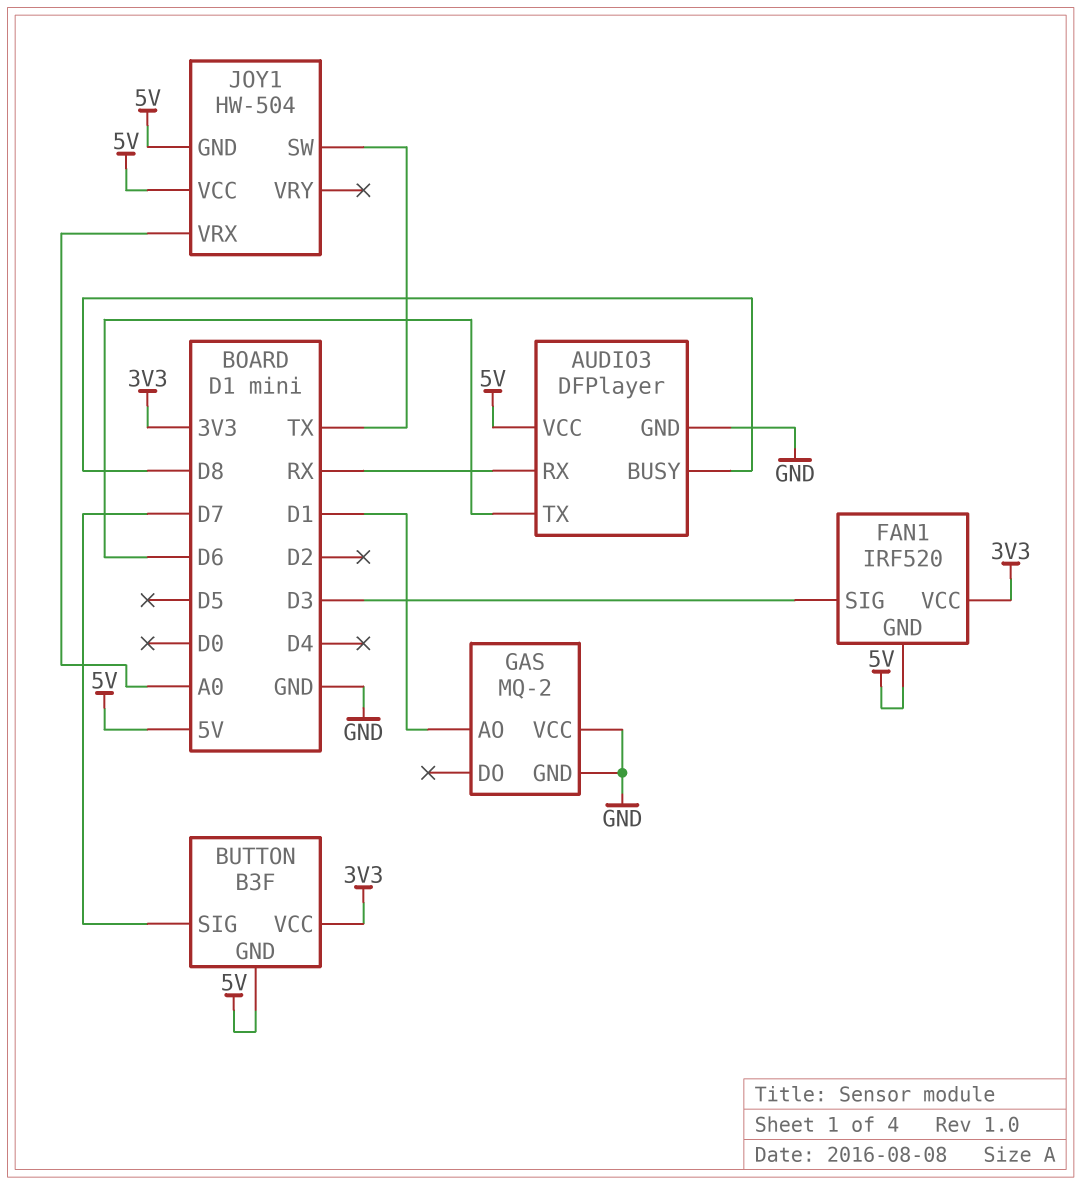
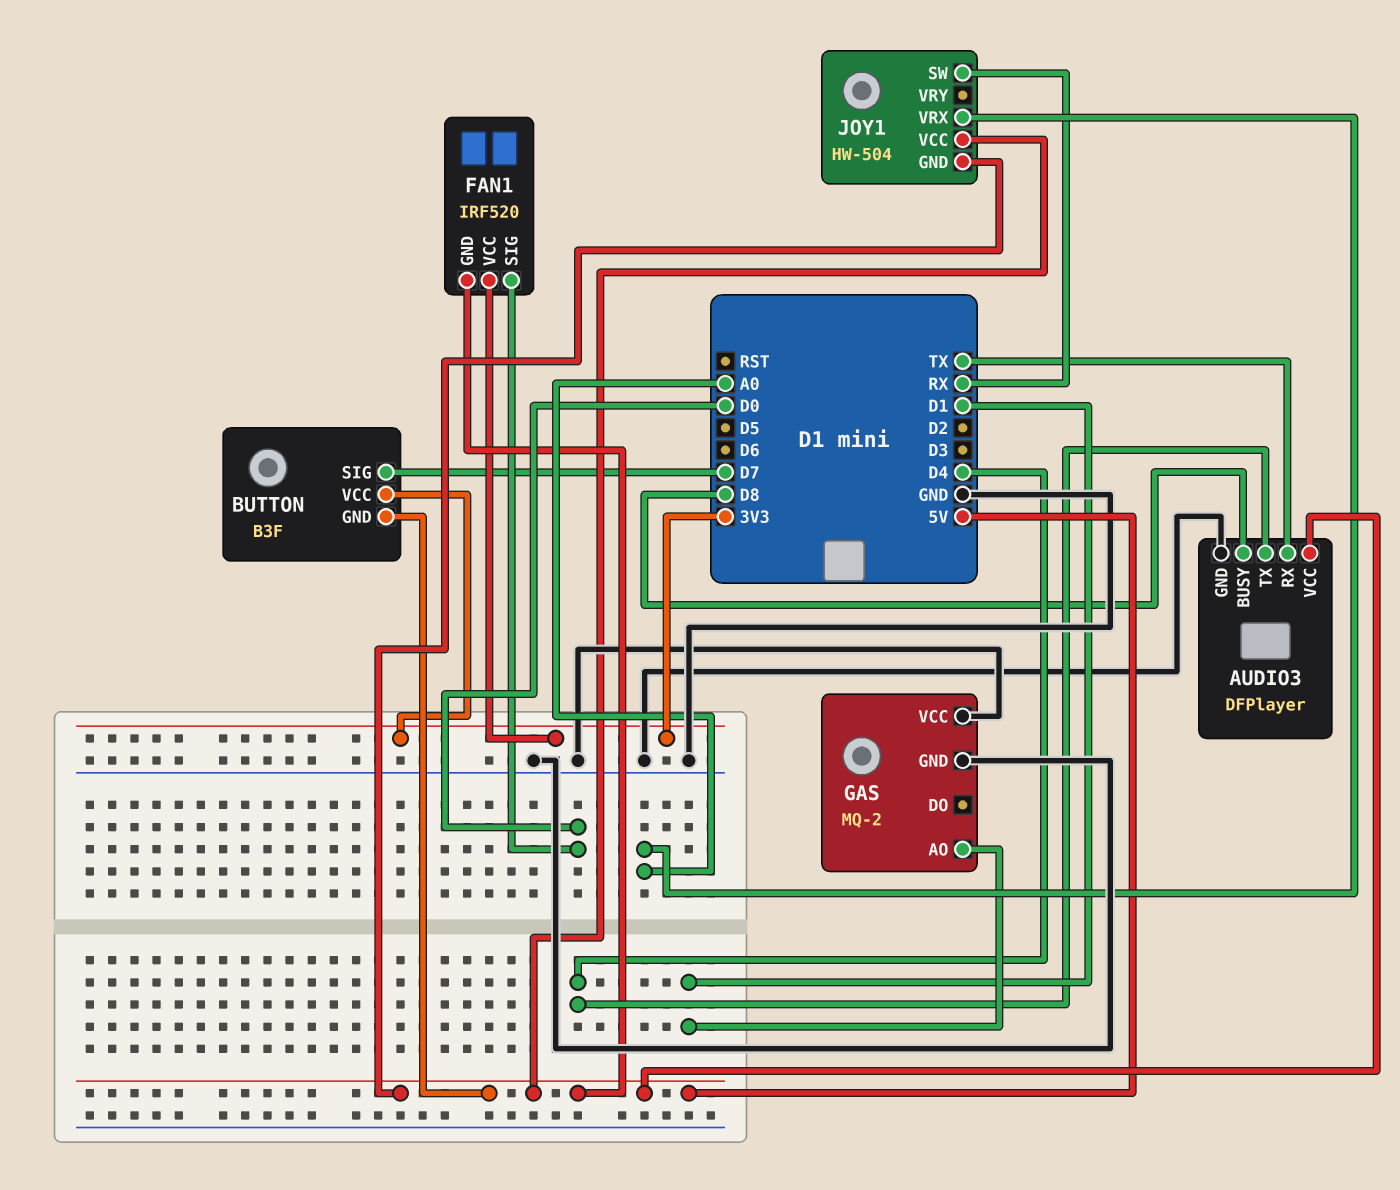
AUDIO3 pin RX: RX -> TX
AUDIO3 pin TX: D6 -> D4
FAN1 pin SIG: D3 -> D0
JOY1 pin SW: TX -> RX

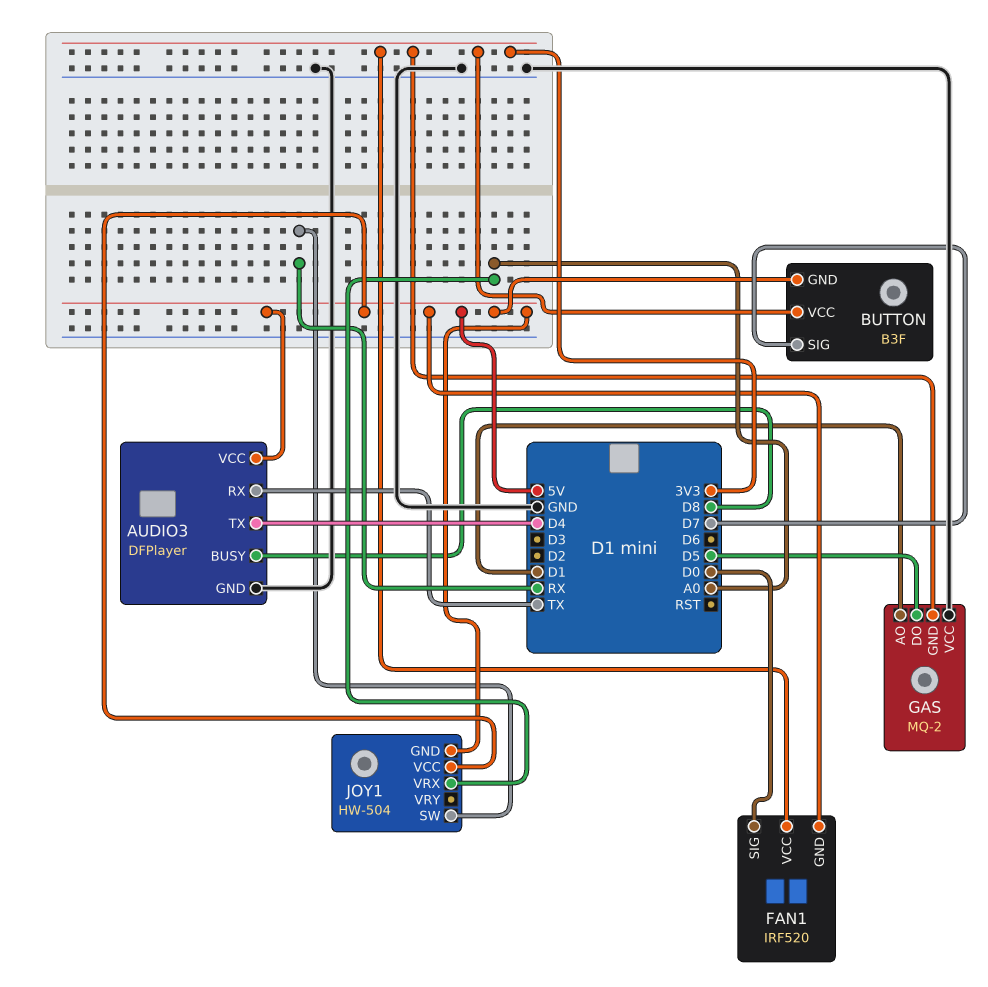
GAS pin DO: none -> D5
GAS pin GND: GND -> 3V3

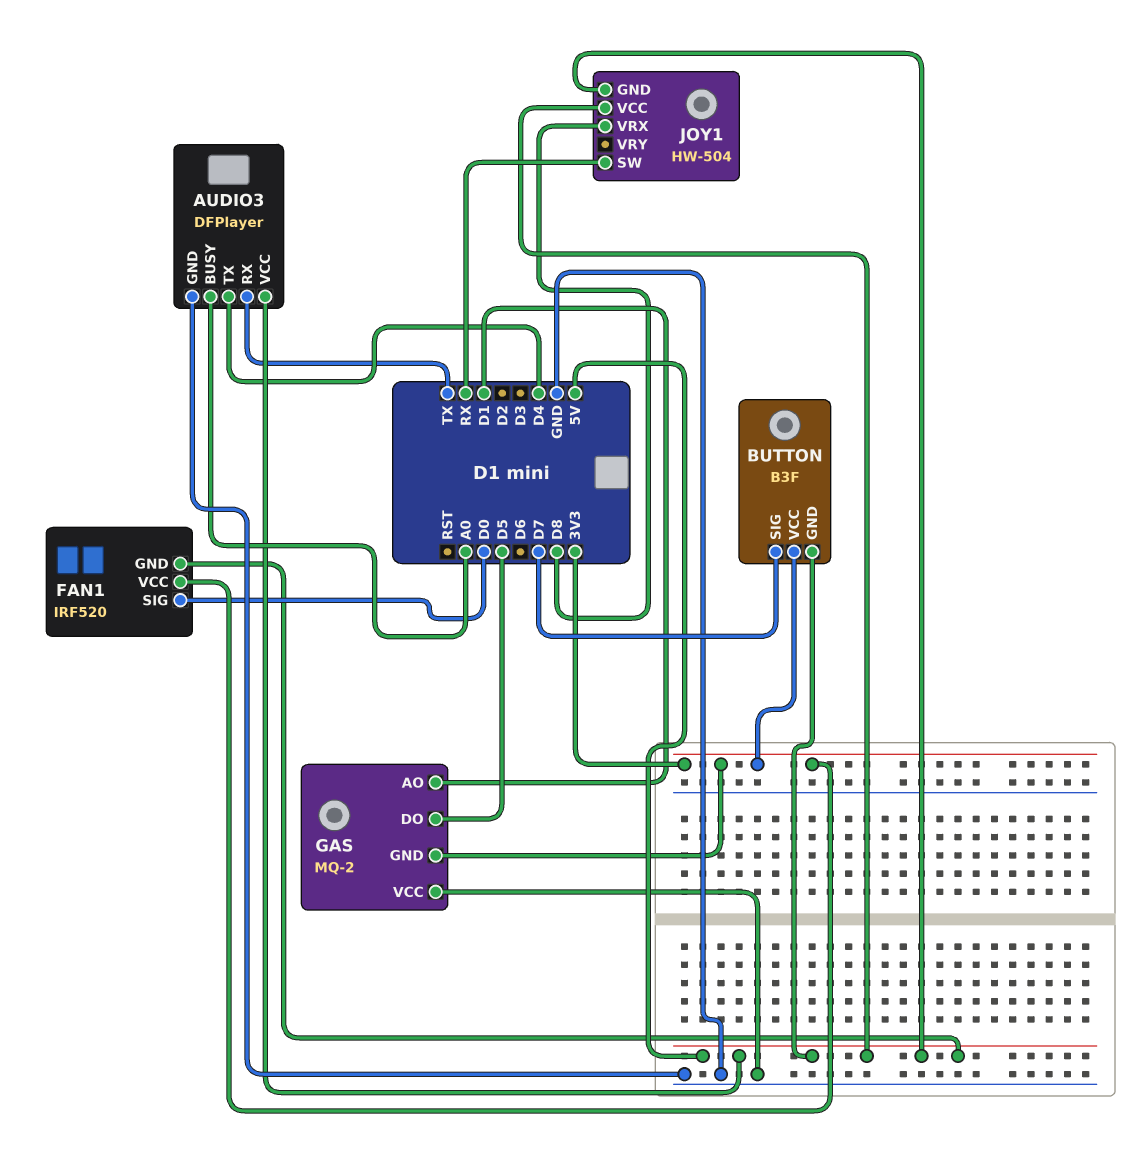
AUDIO3 pin BUSY: D8 -> A0
JOY1 pin VRX: A0 -> D8

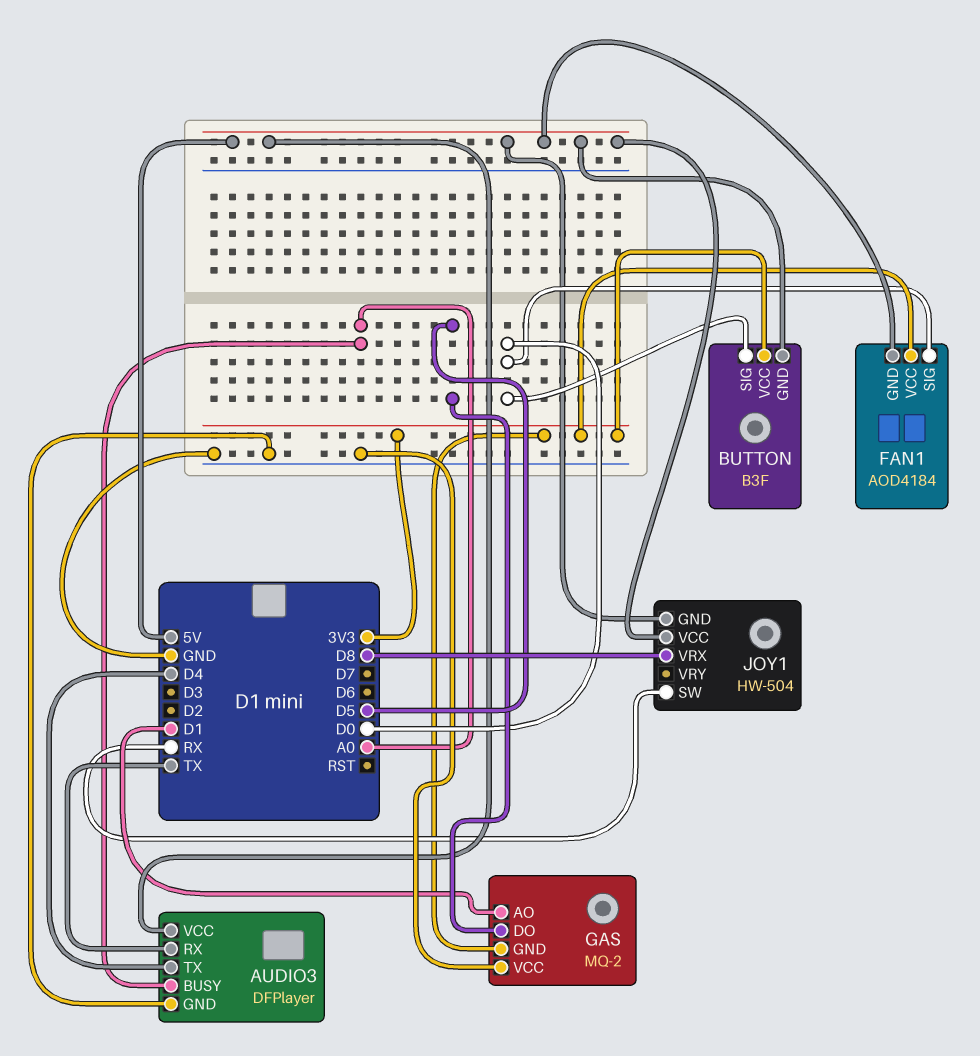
BUTTON pin SIG: D7 -> D0
FAN1: IRF520 -> AOD4184

